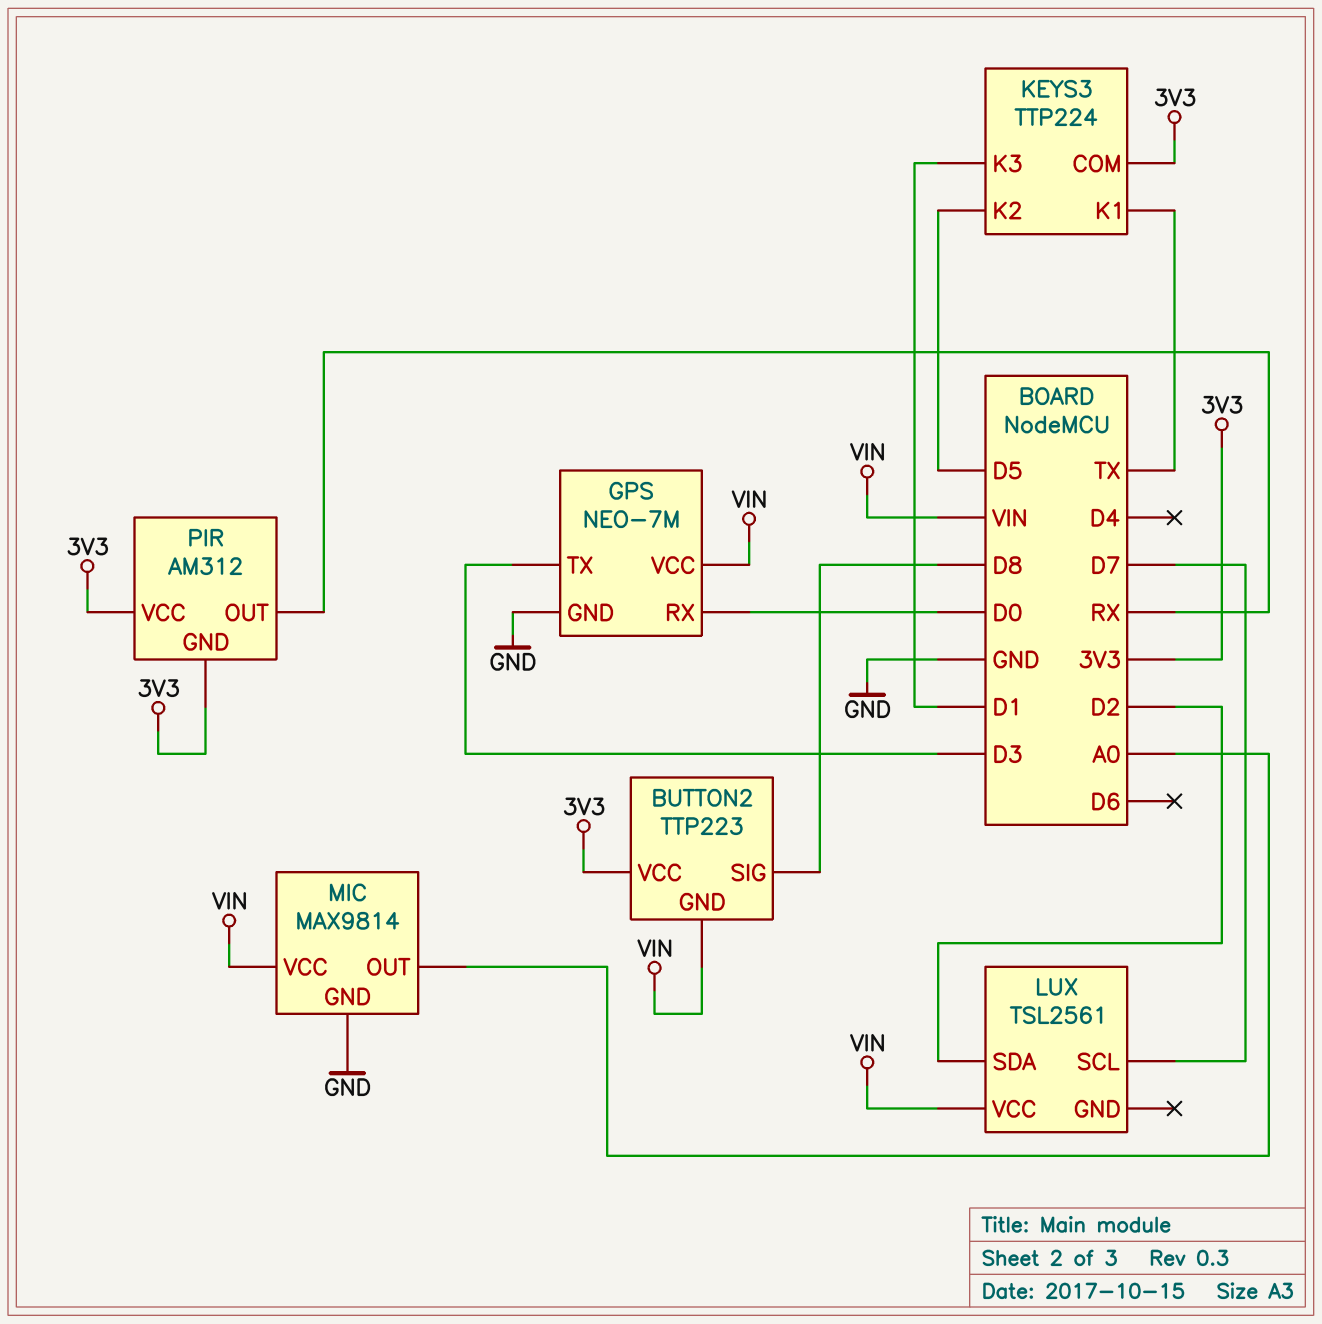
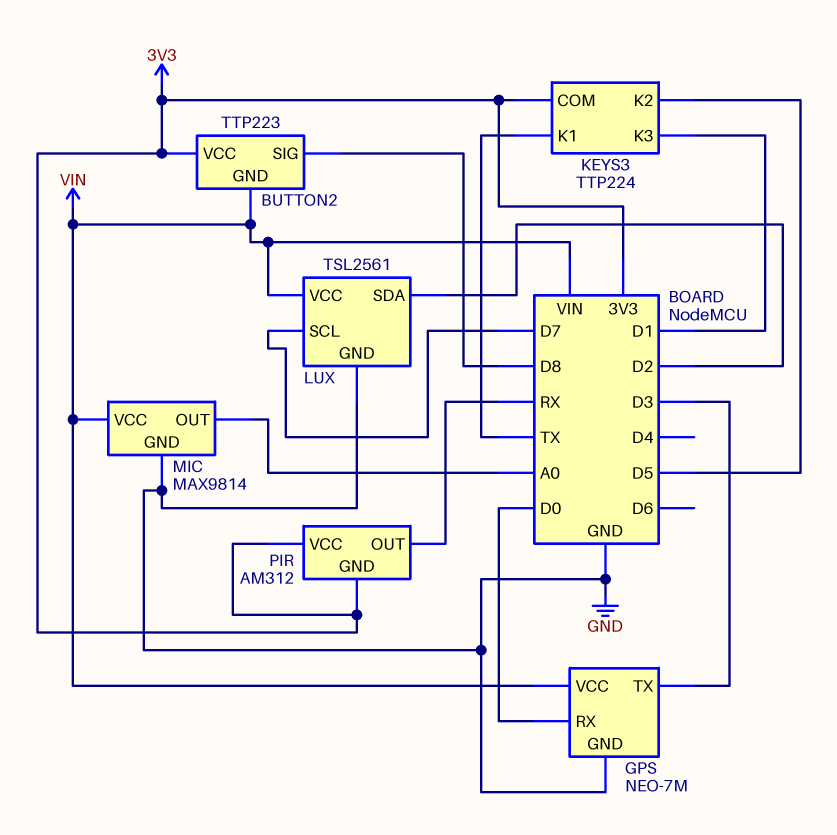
LUX pin GND: none -> GND

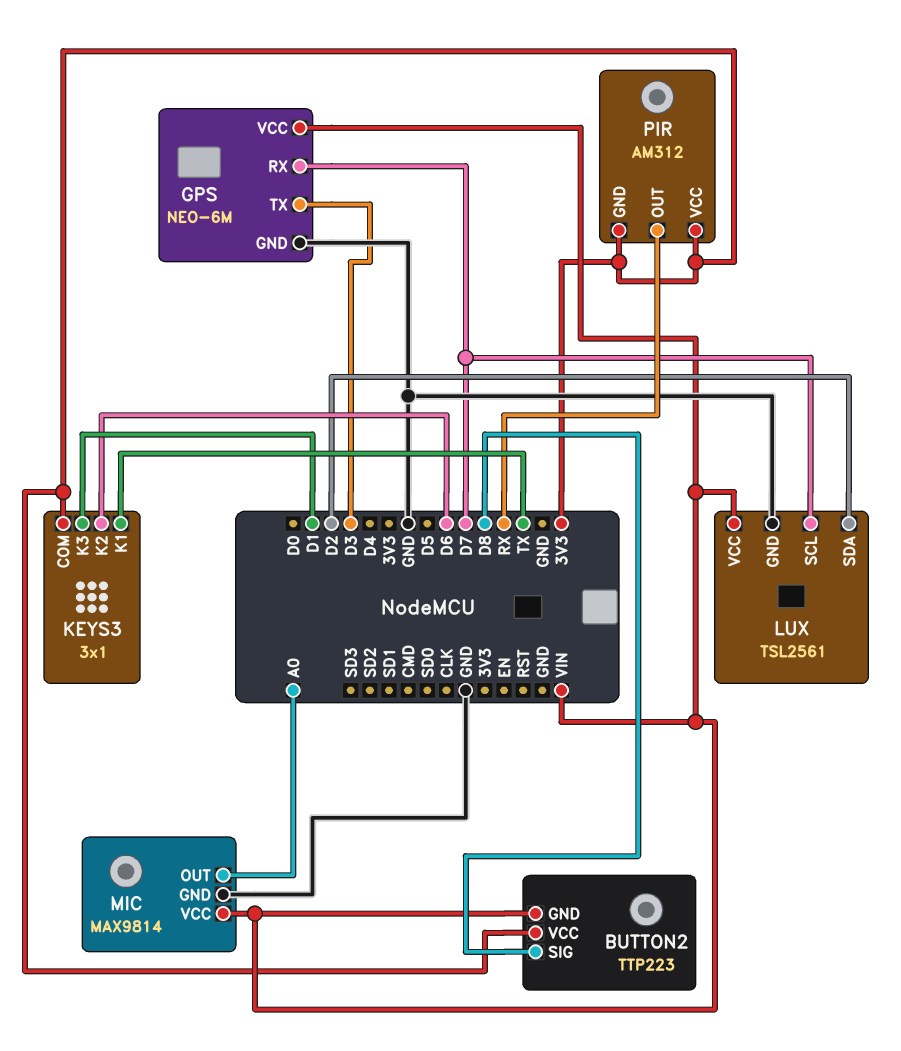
GPS: NEO-7M -> NEO-6M
GPS pin RX: D0 -> D7
KEYS3: TTP224 -> 3x1
KEYS3 pin K2: D5 -> D6

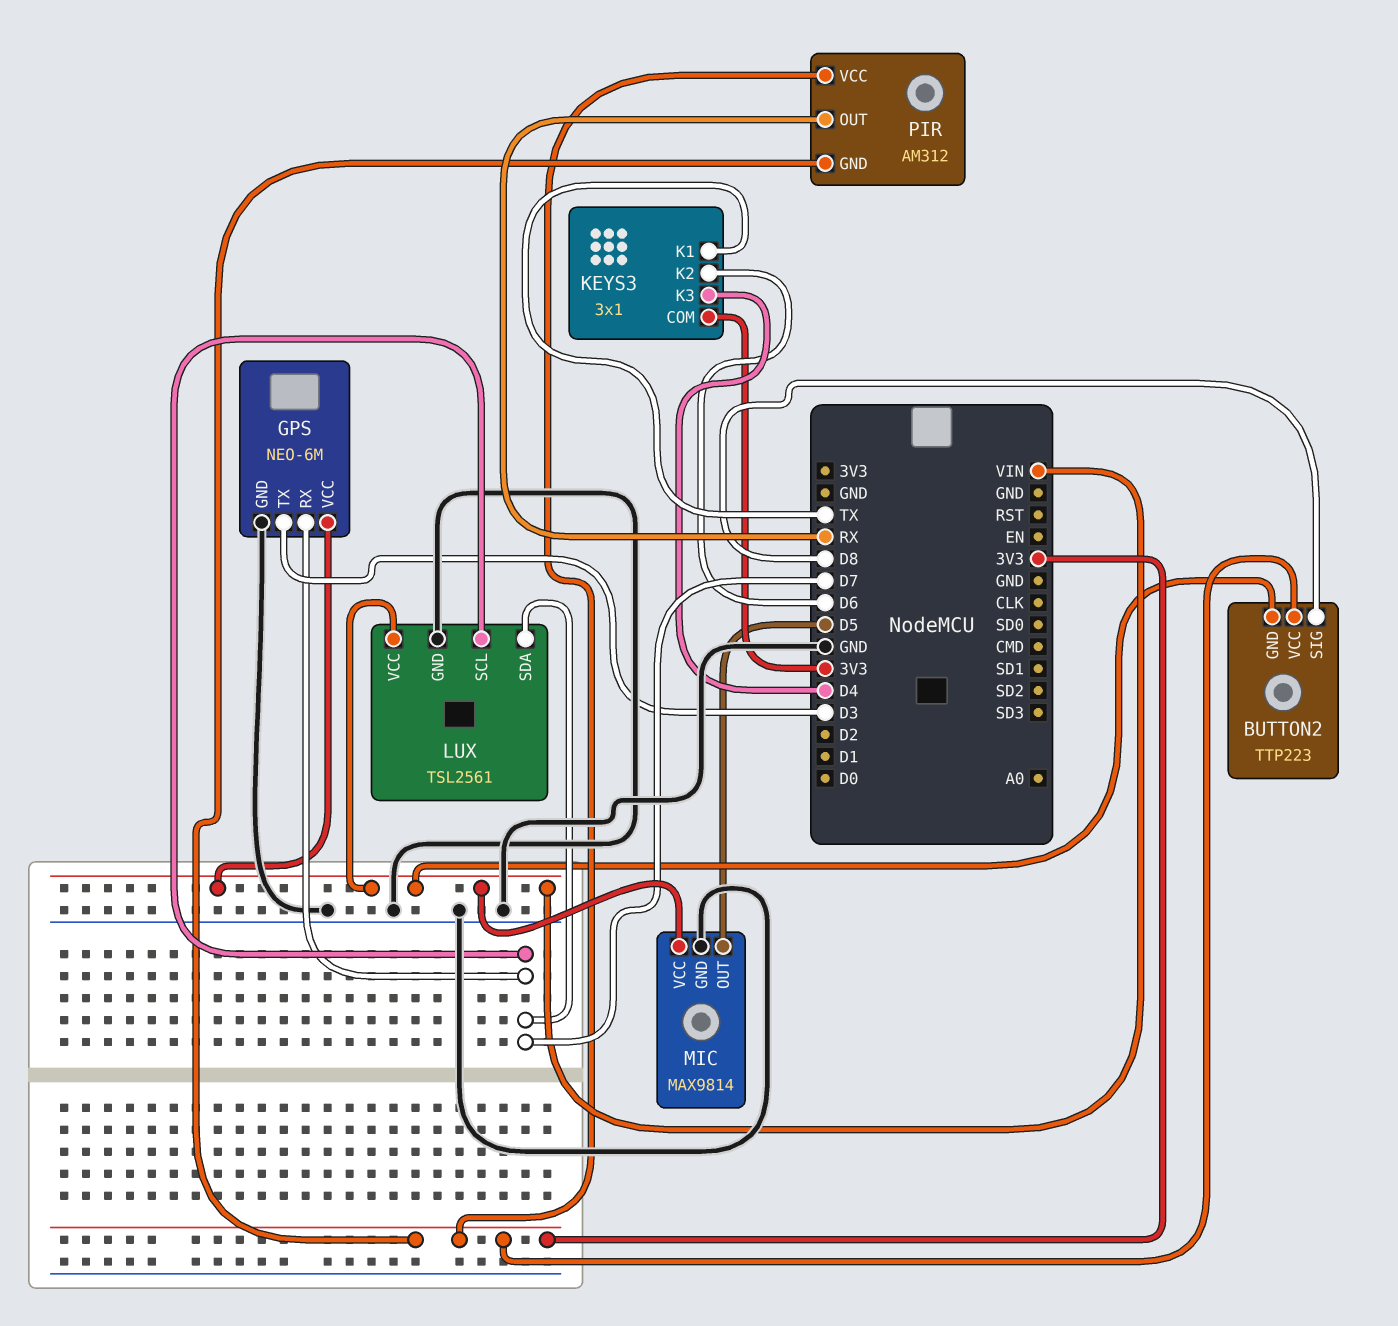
KEYS3 pin K3: D1 -> D4
LUX pin SDA: D2 -> D7
MIC pin OUT: A0 -> D5

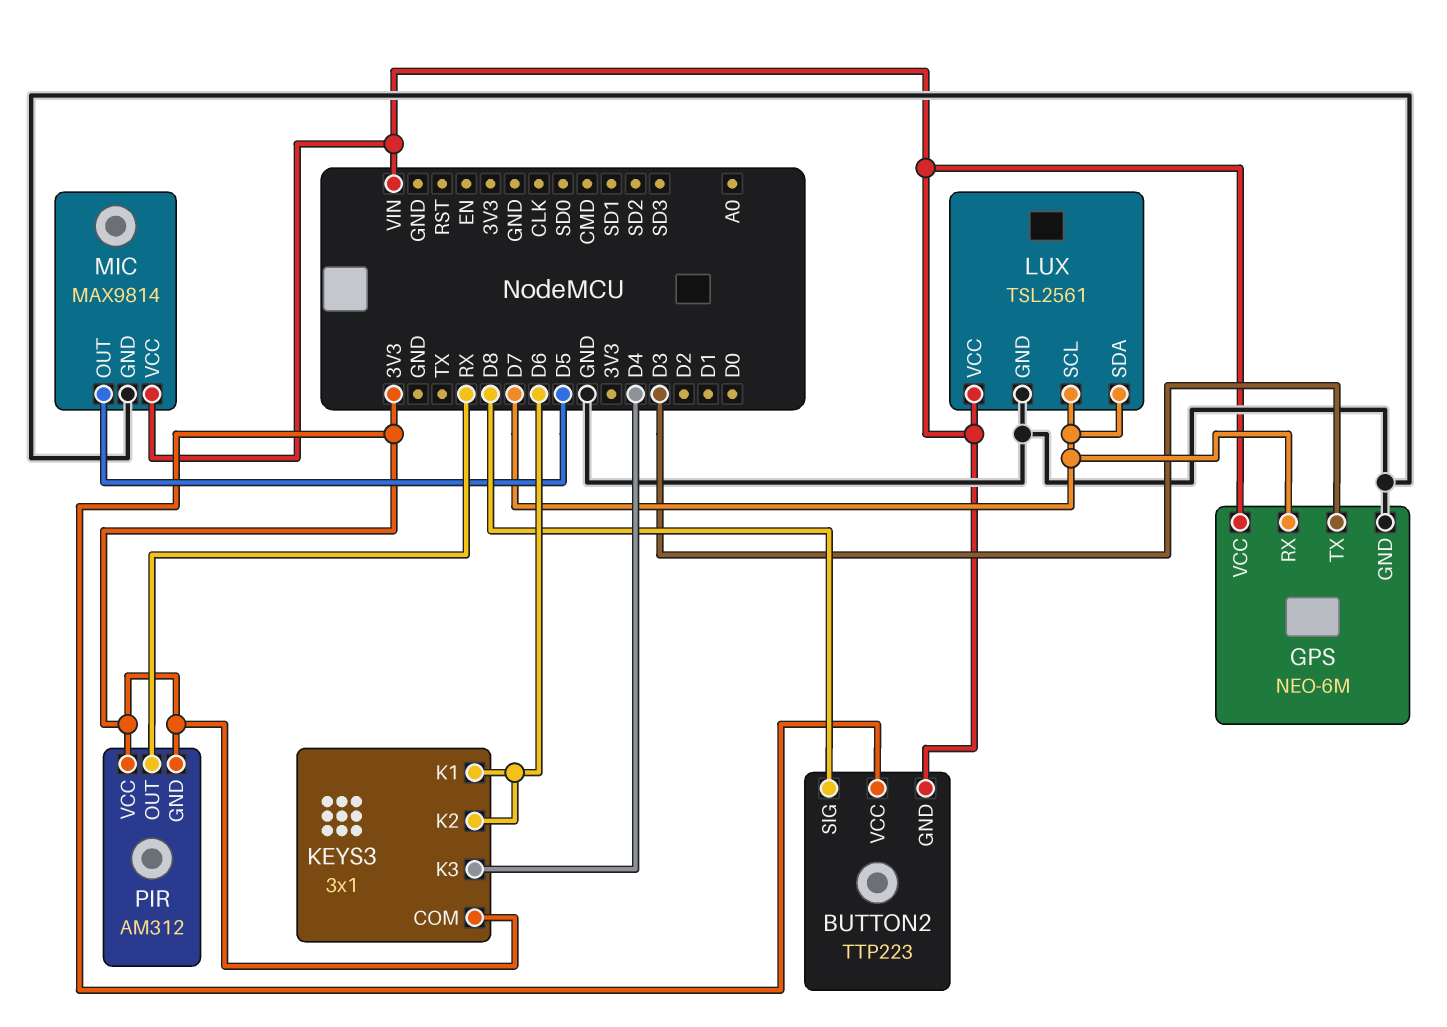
KEYS3 pin K1: TX -> D6

